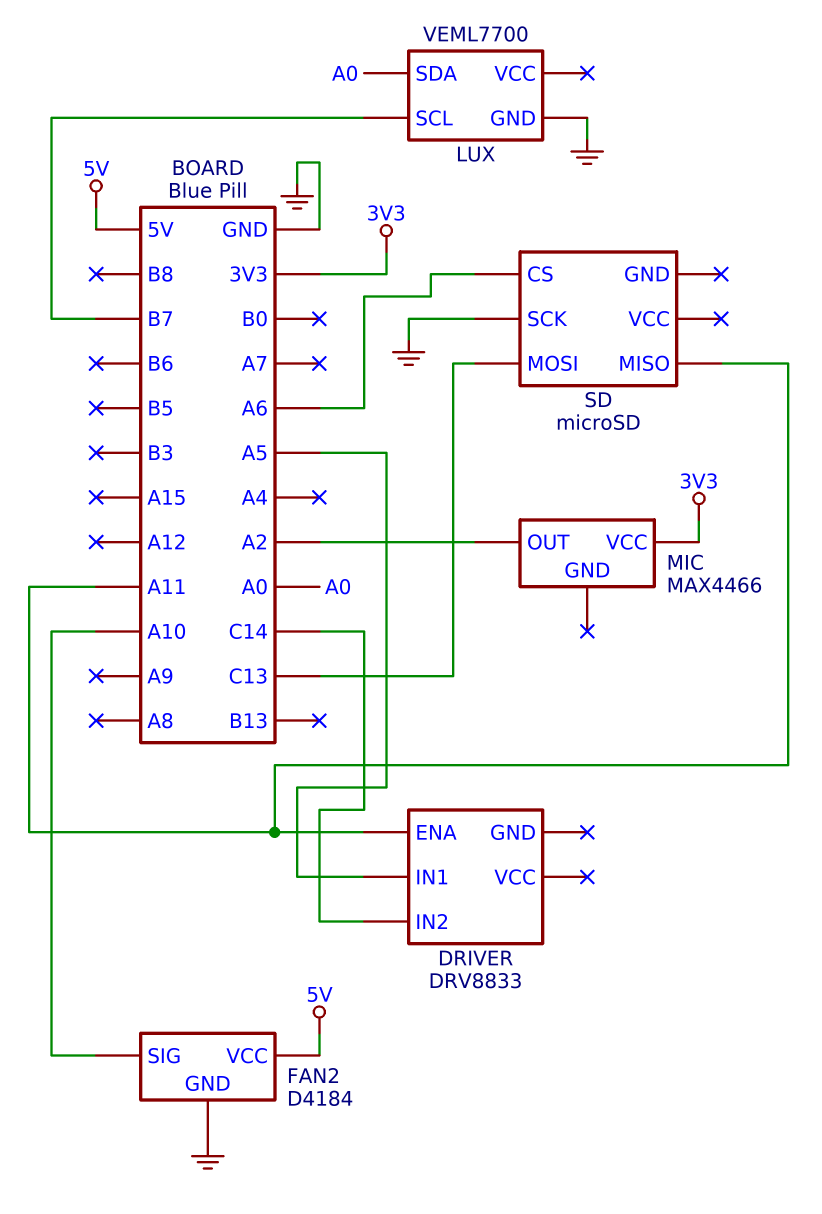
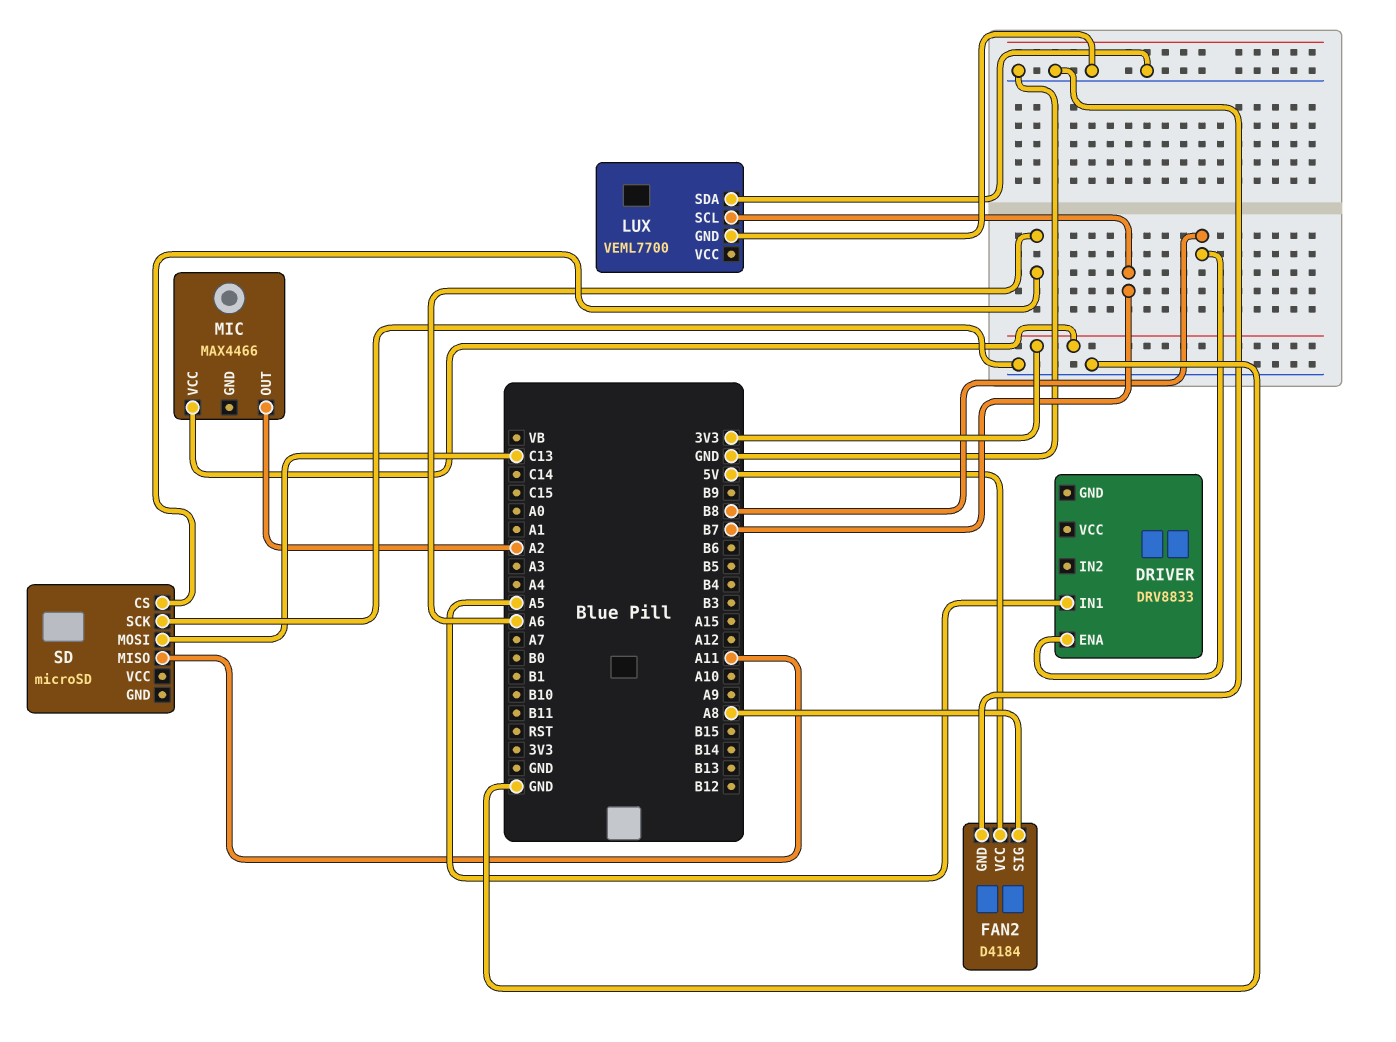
DRIVER pin ENA: A11 -> B8
DRIVER pin IN2: C14 -> none
FAN2 pin SIG: A10 -> A8
LUX pin SDA: A0 -> GND

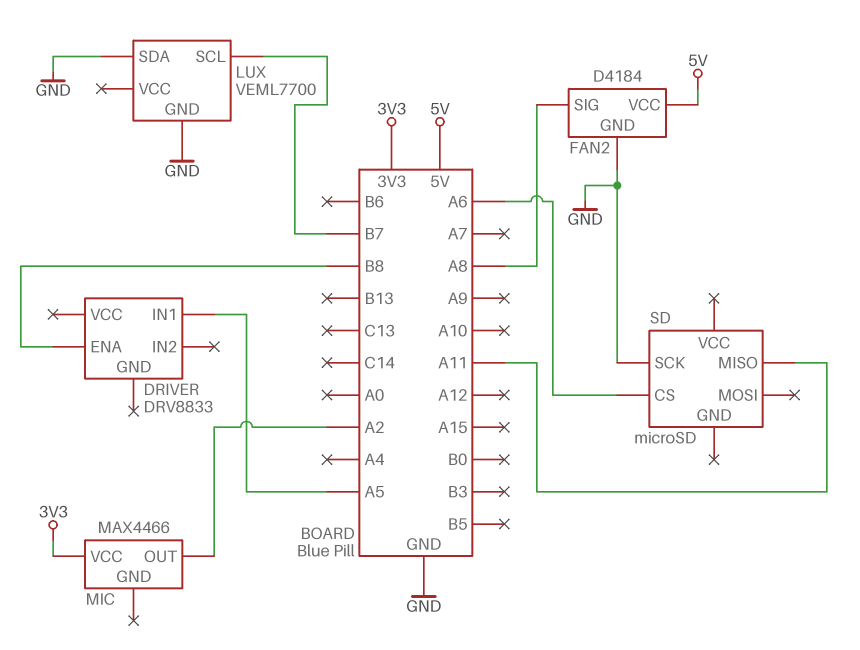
SD pin MOSI: C13 -> none

